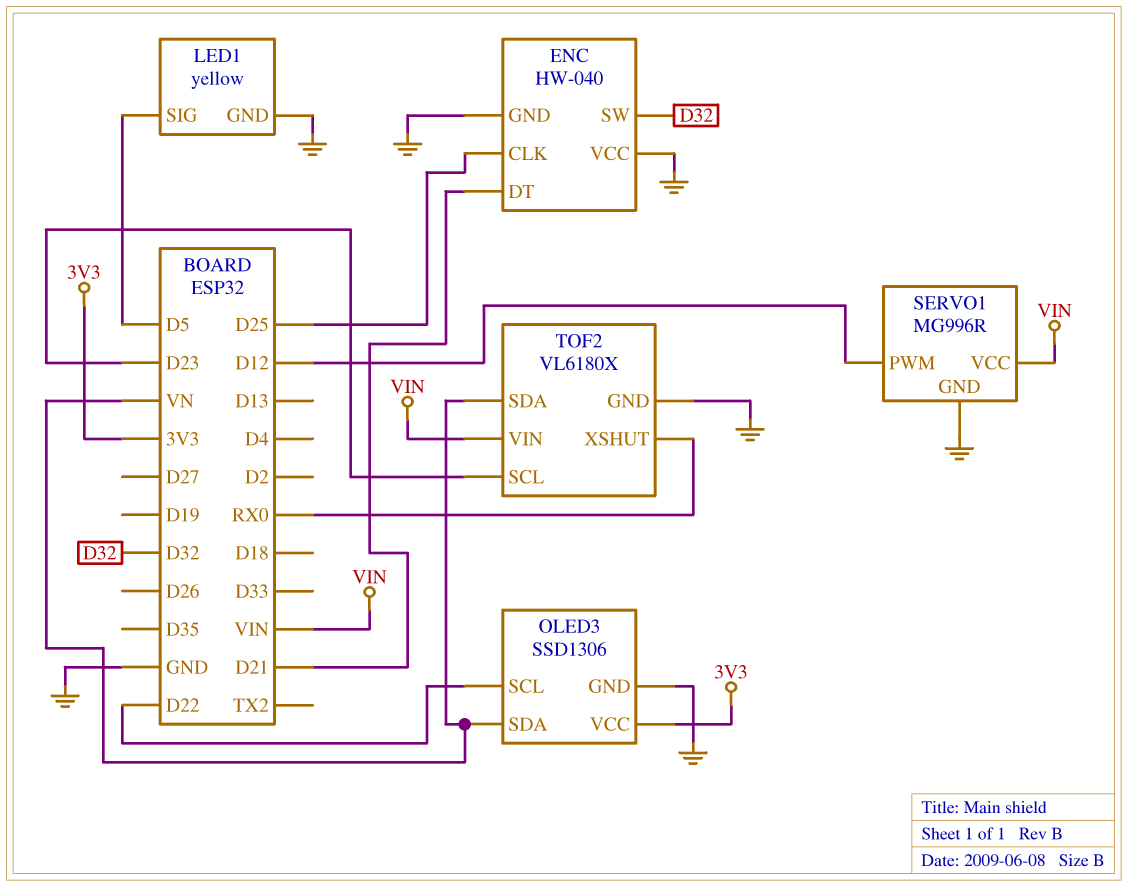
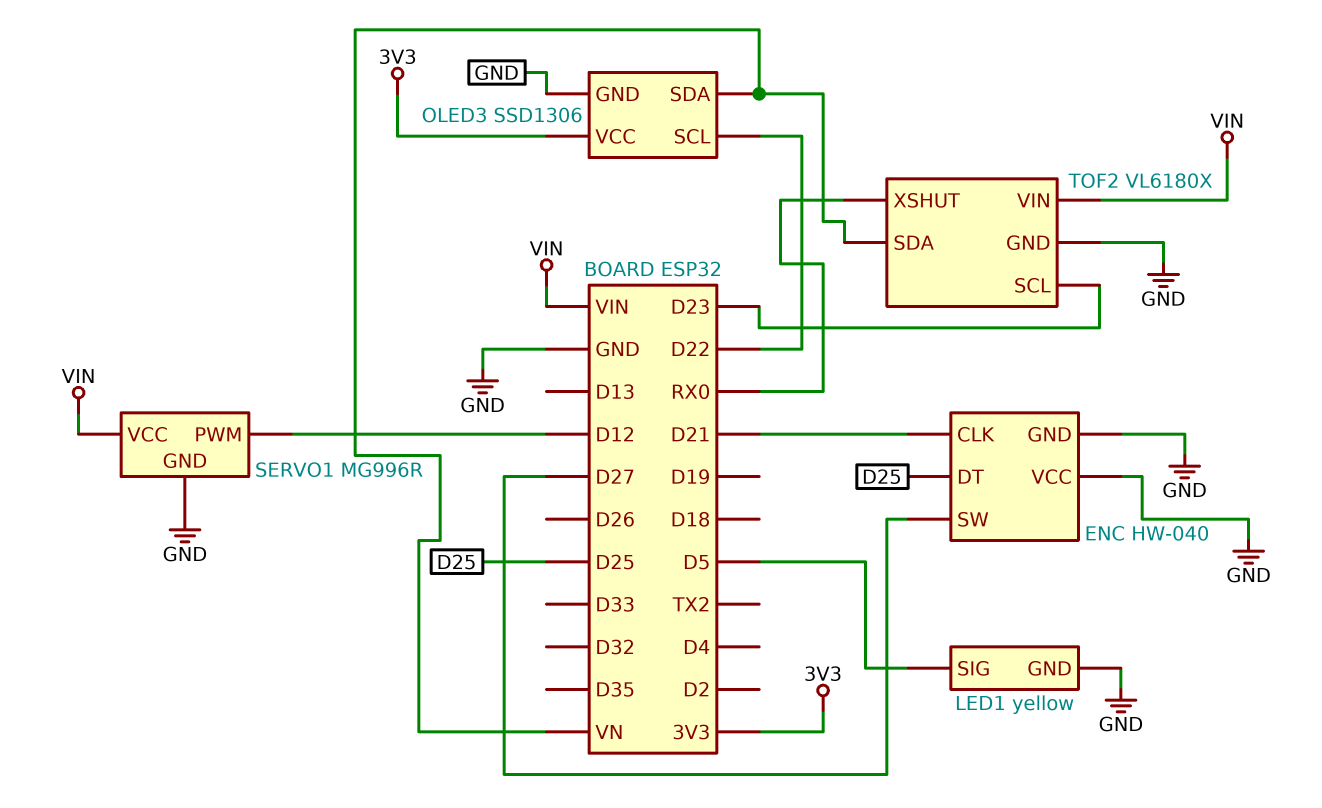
ENC pin CLK: D25 -> D21
ENC pin DT: D21 -> D25
ENC pin SW: D32 -> D27

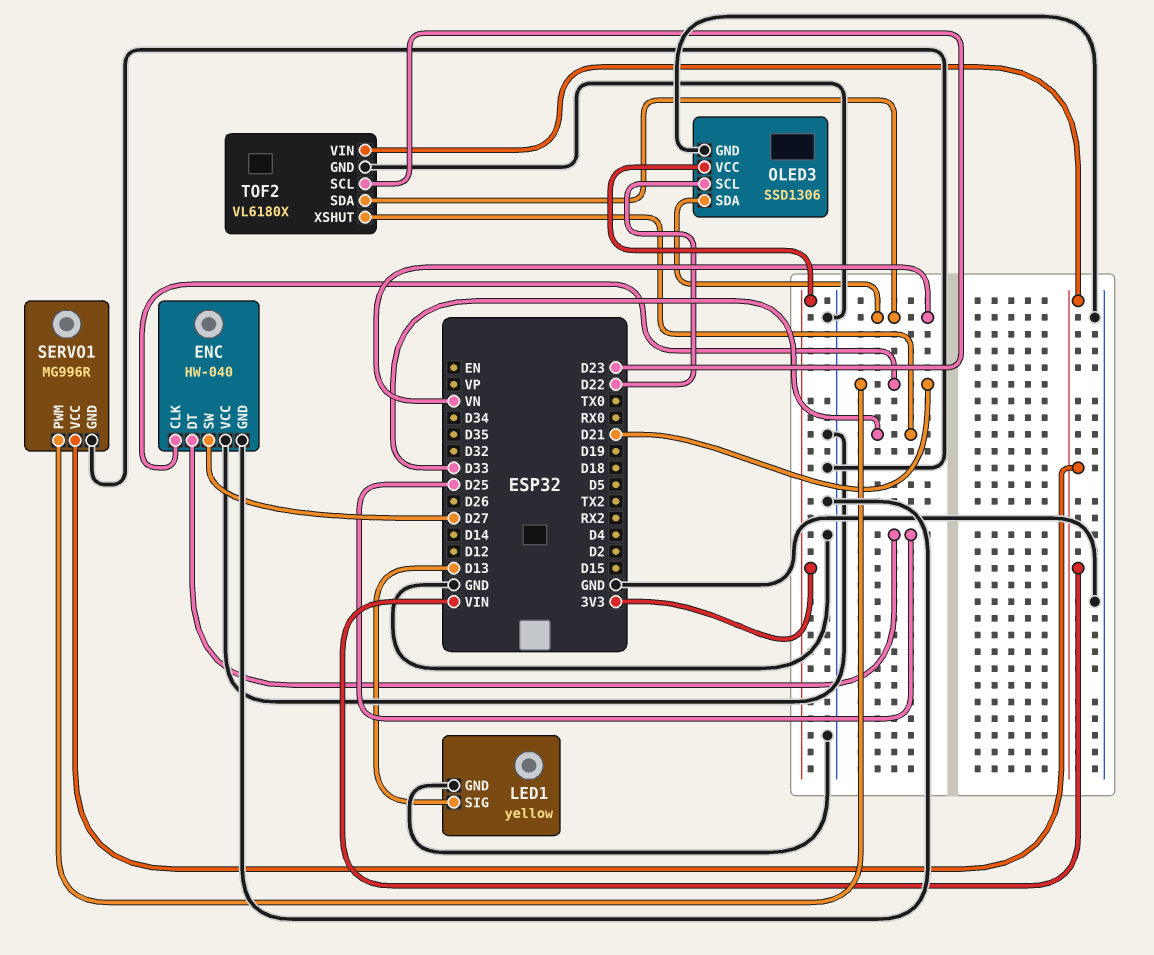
LED1 pin SIG: D5 -> D13
SERVO1 pin PWM: D12 -> D21
TOF2 pin XSHUT: RX0 -> D33

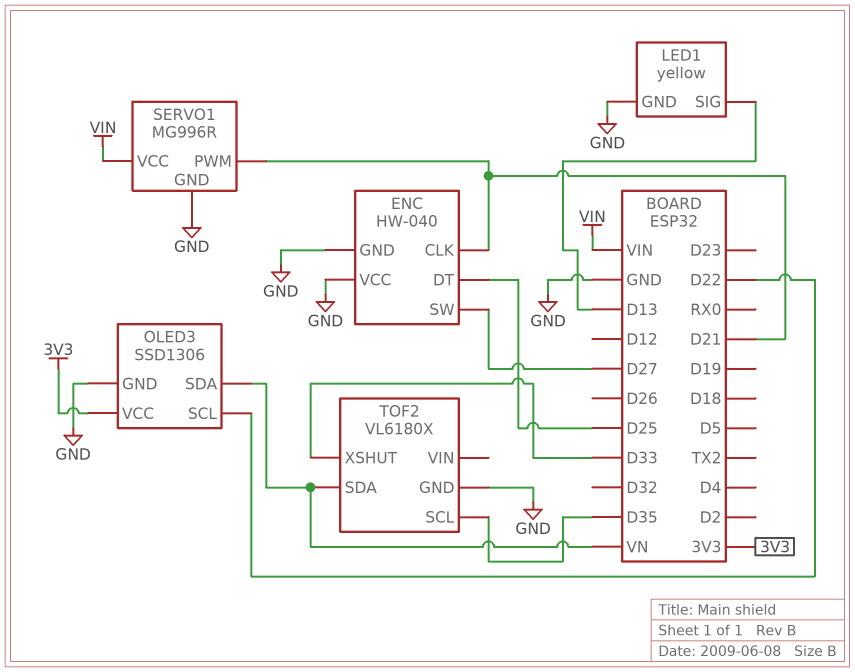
TOF2 pin SCL: D23 -> D35
TOF2 pin VIN: VIN -> none

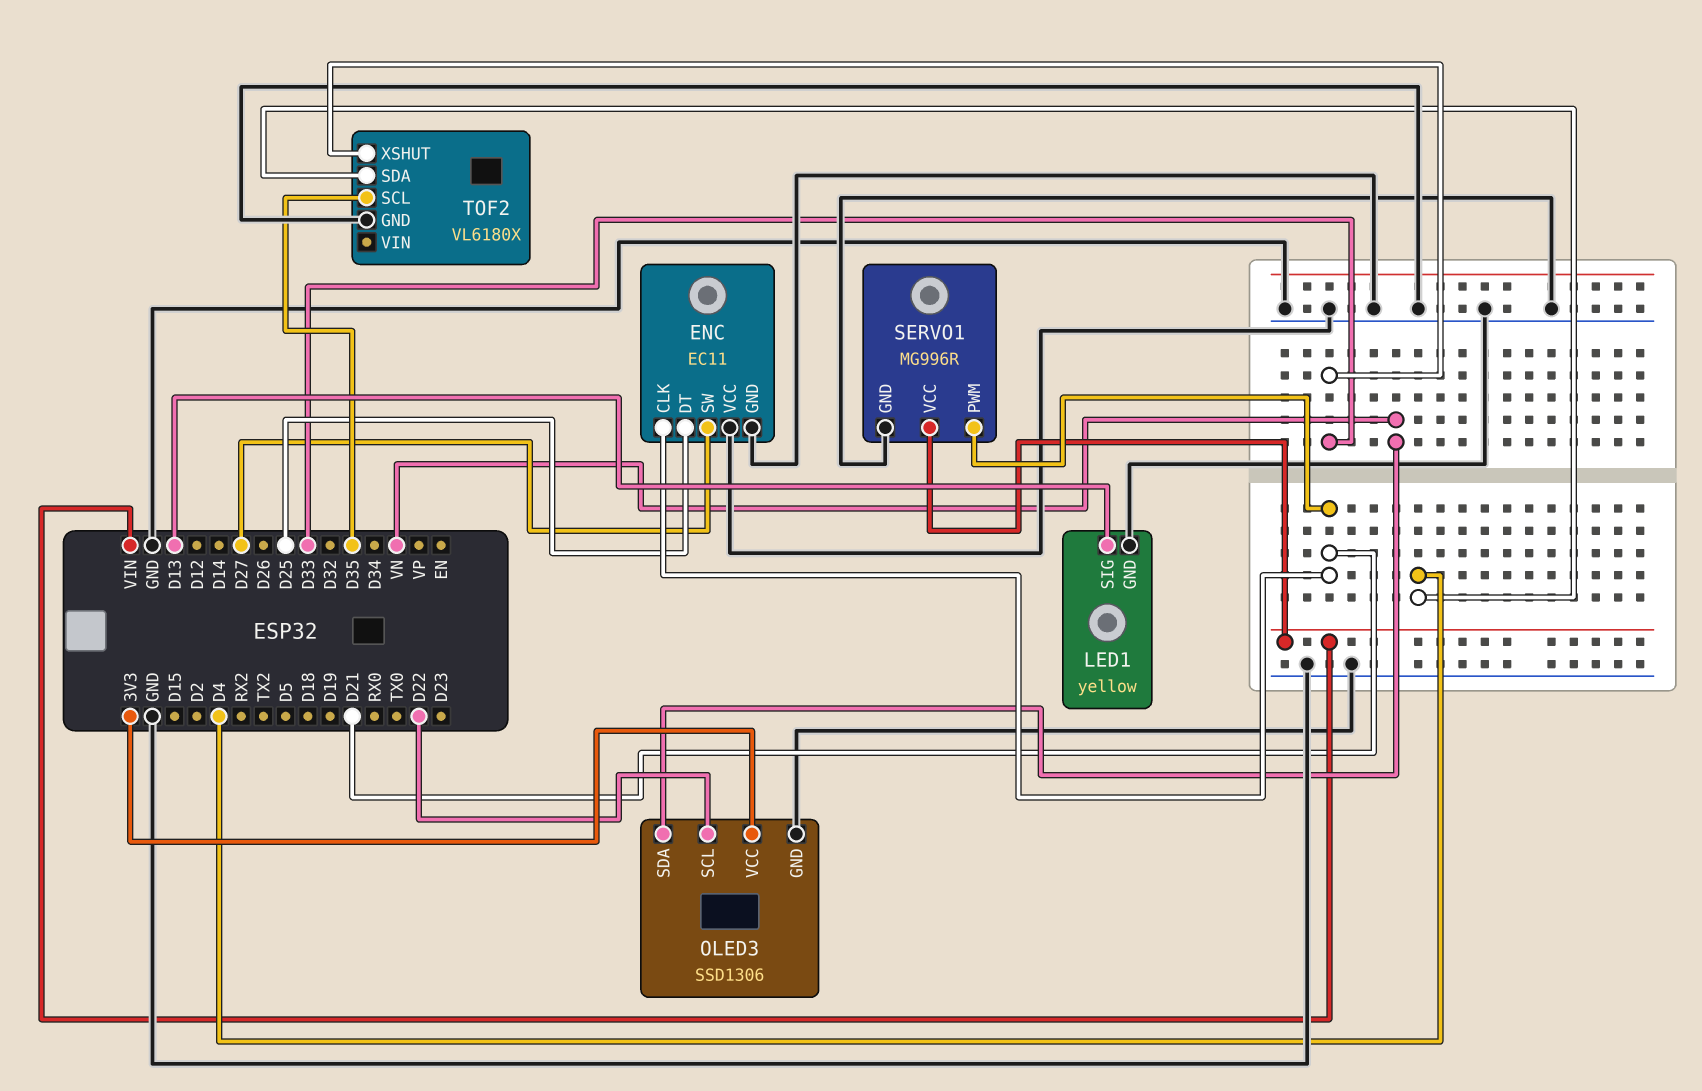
ENC: HW-040 -> EC11
TOF2 pin SDA: VN -> D4

